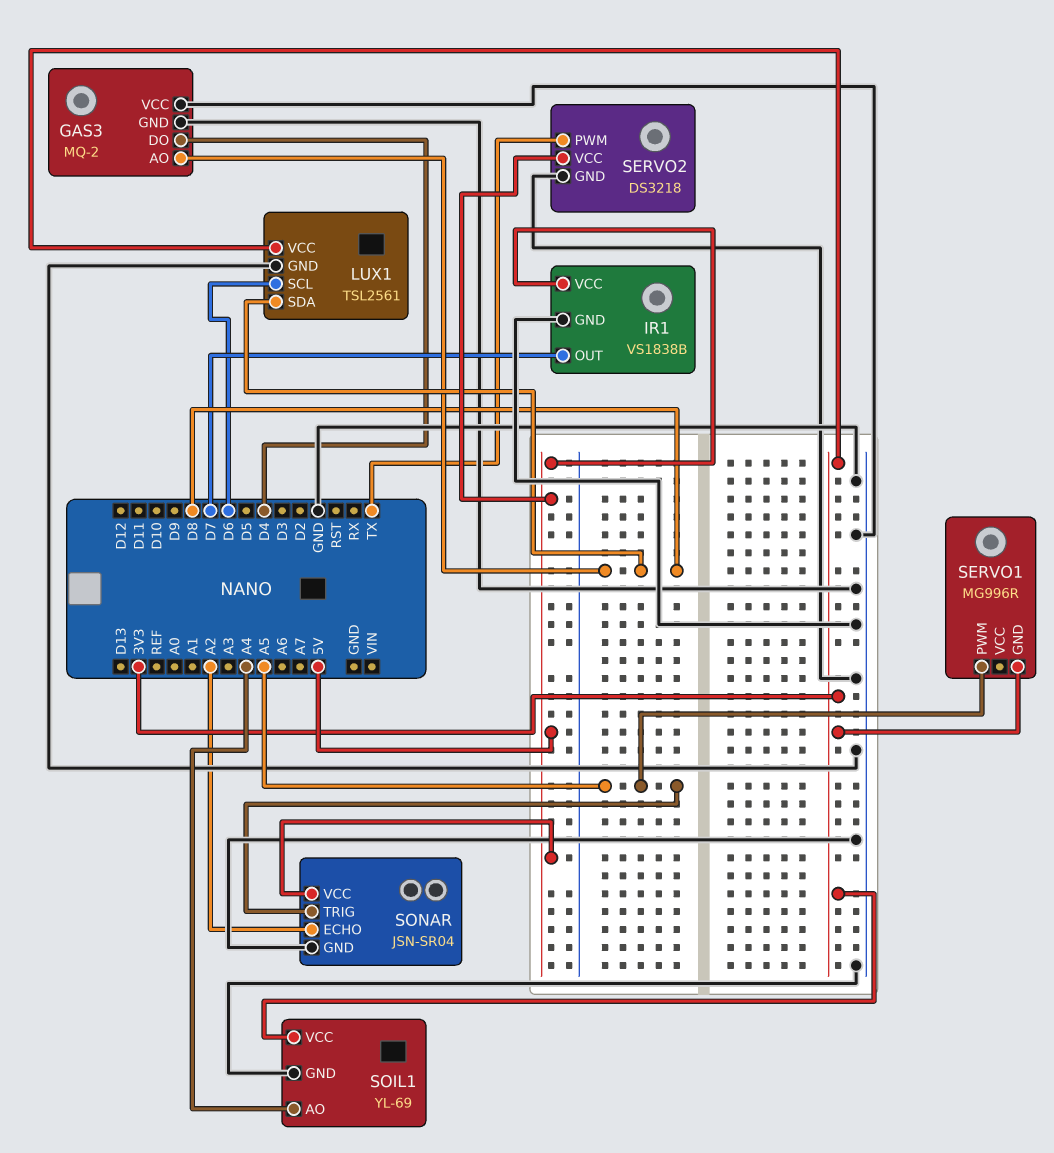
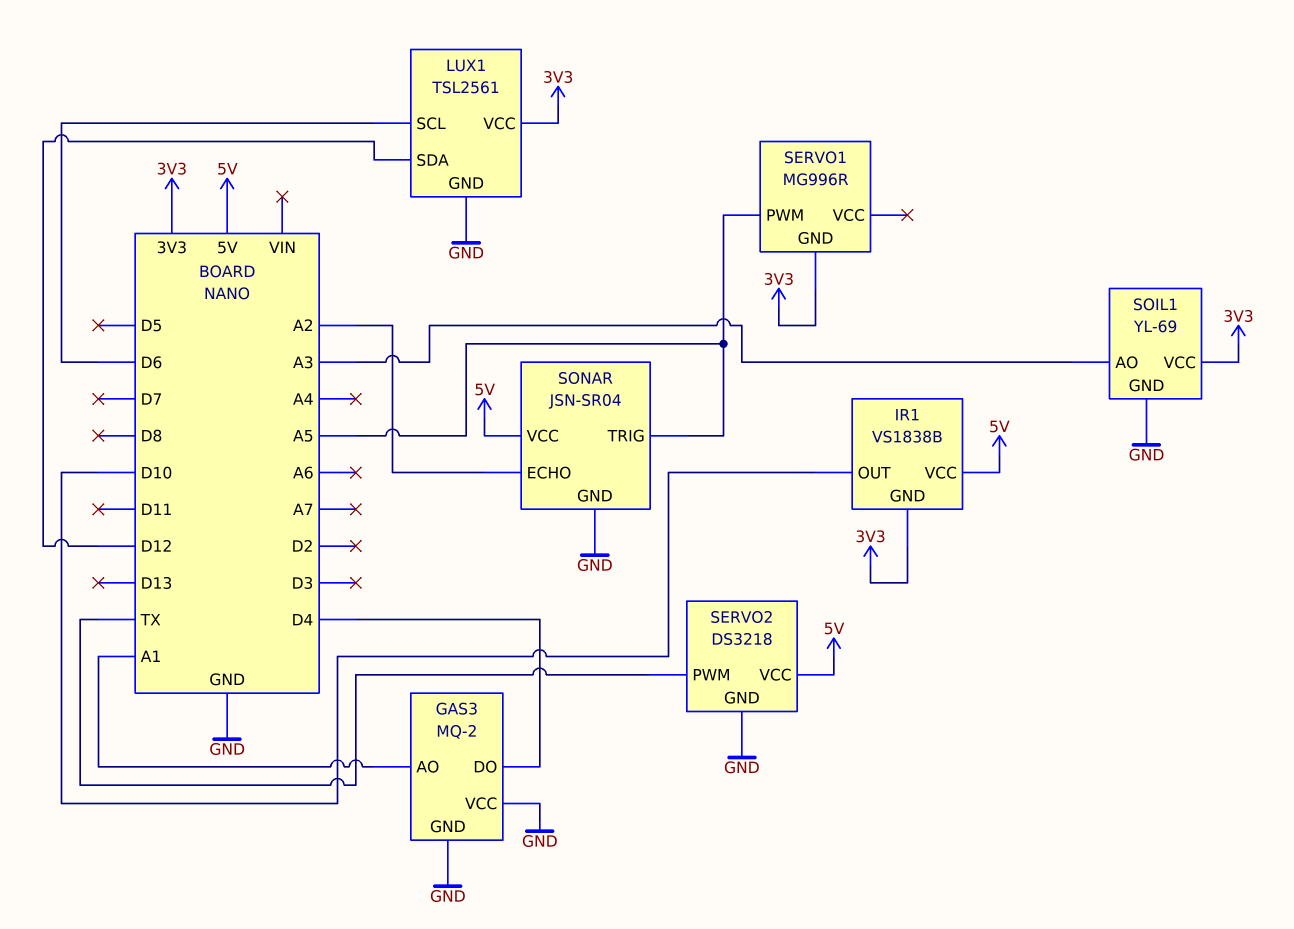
GAS3 pin AO: D8 -> A1
IR1 pin GND: GND -> 3V3
IR1 pin OUT: D7 -> D10
LUX1 pin SDA: D8 -> D12
SOIL1 pin AO: A4 -> A3

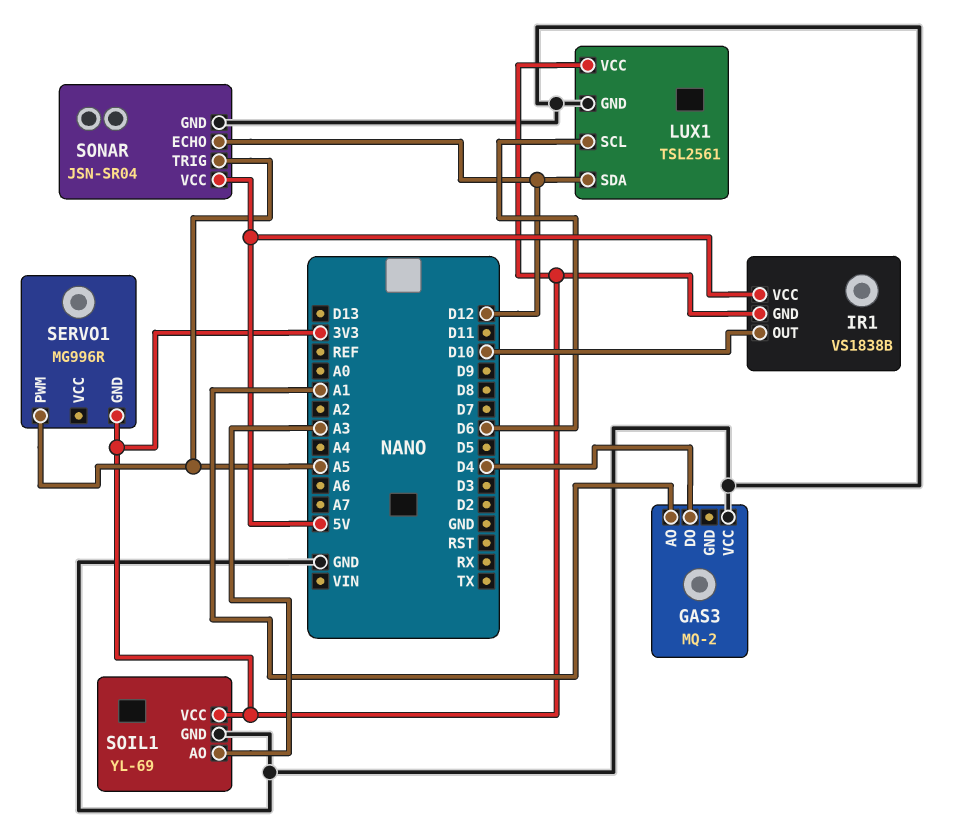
GAS3 pin GND: GND -> none
SERVO2: DS3218 -> none
SERVO2 pin GND: GND -> none
SERVO2 pin PWM: TX -> none
SERVO2 pin VCC: 5V -> none
SONAR pin ECHO: A2 -> D12

